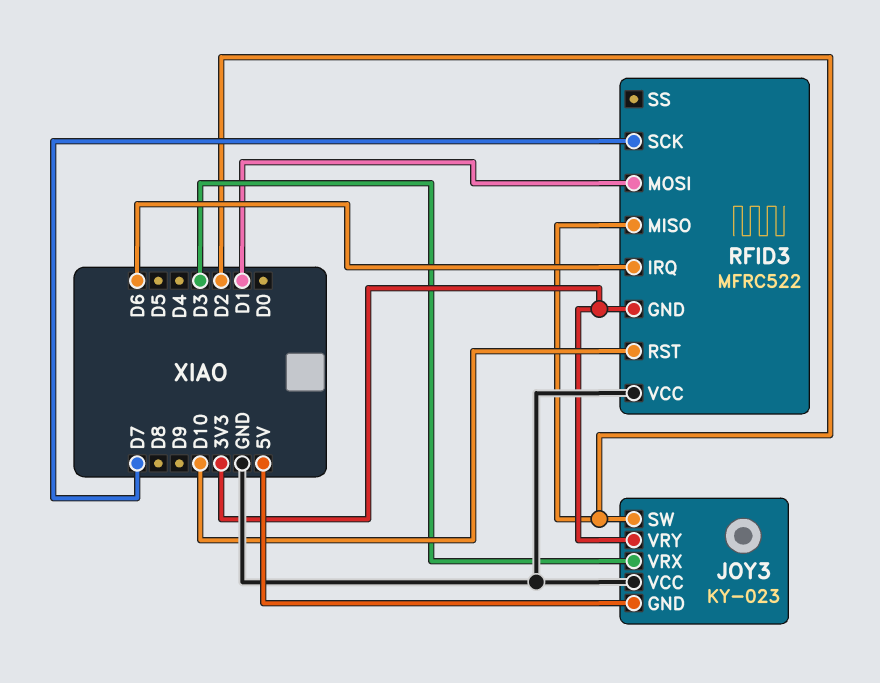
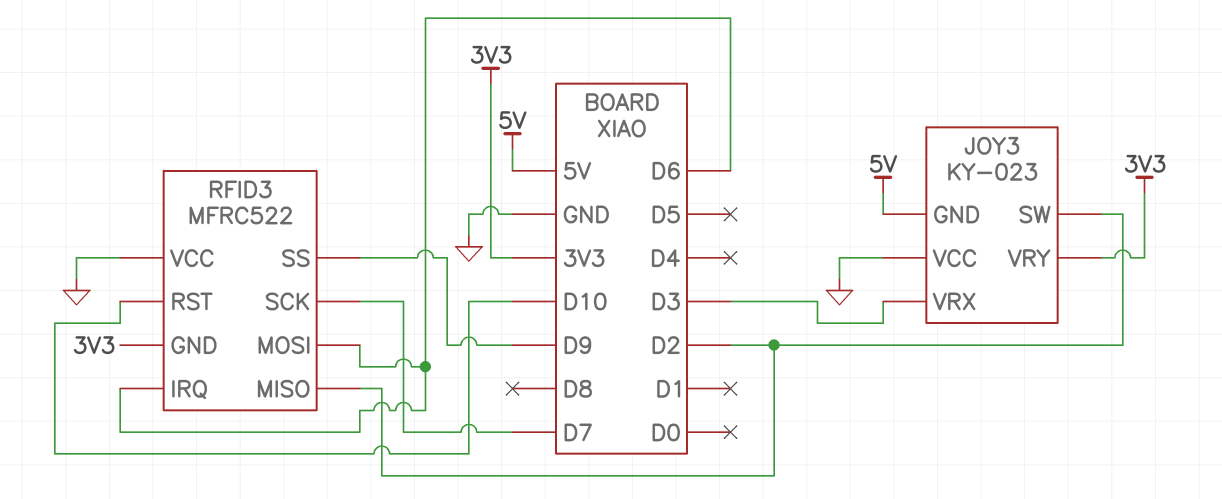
RFID3 pin MOSI: D1 -> D6
RFID3 pin SS: none -> D9

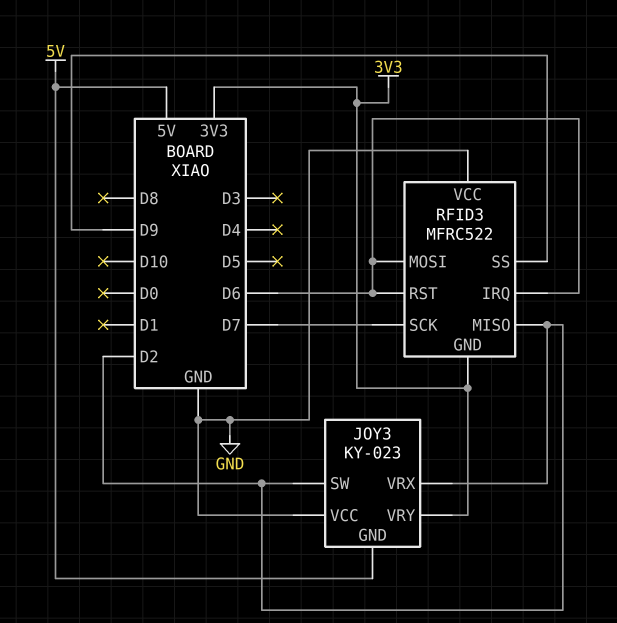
JOY3 pin VRX: D3 -> D2
RFID3 pin RST: D10 -> D6

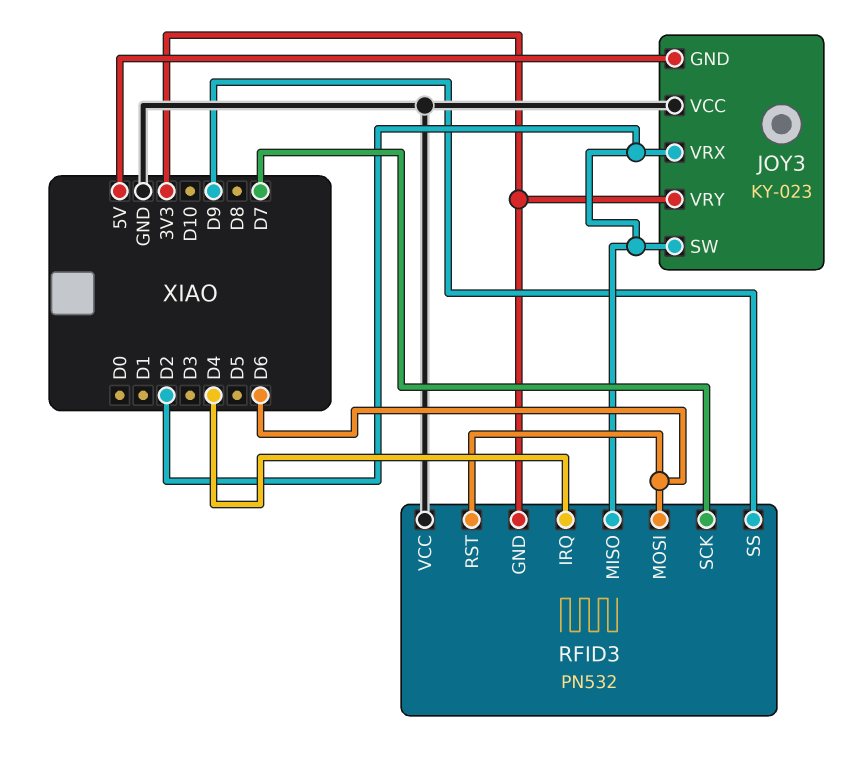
RFID3: MFRC522 -> PN532
RFID3 pin IRQ: D6 -> D4

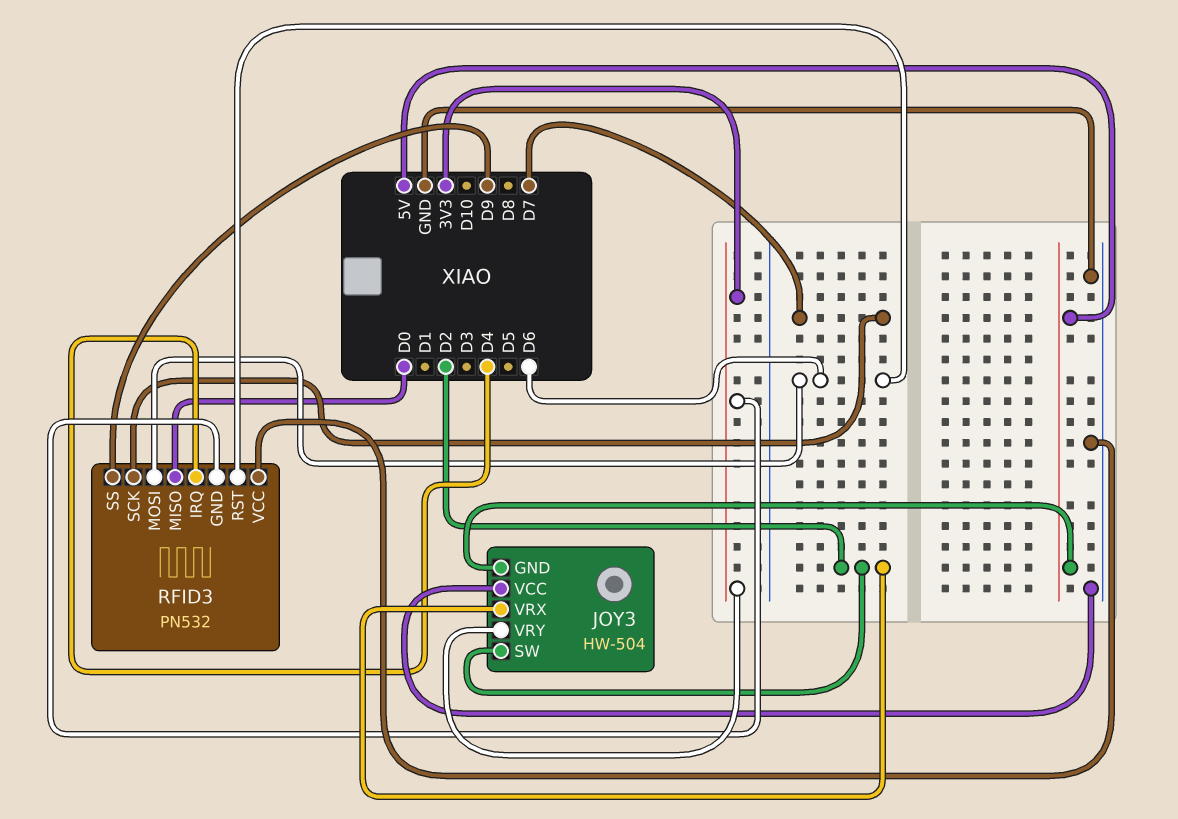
JOY3: KY-023 -> HW-504
RFID3 pin MISO: D2 -> D0

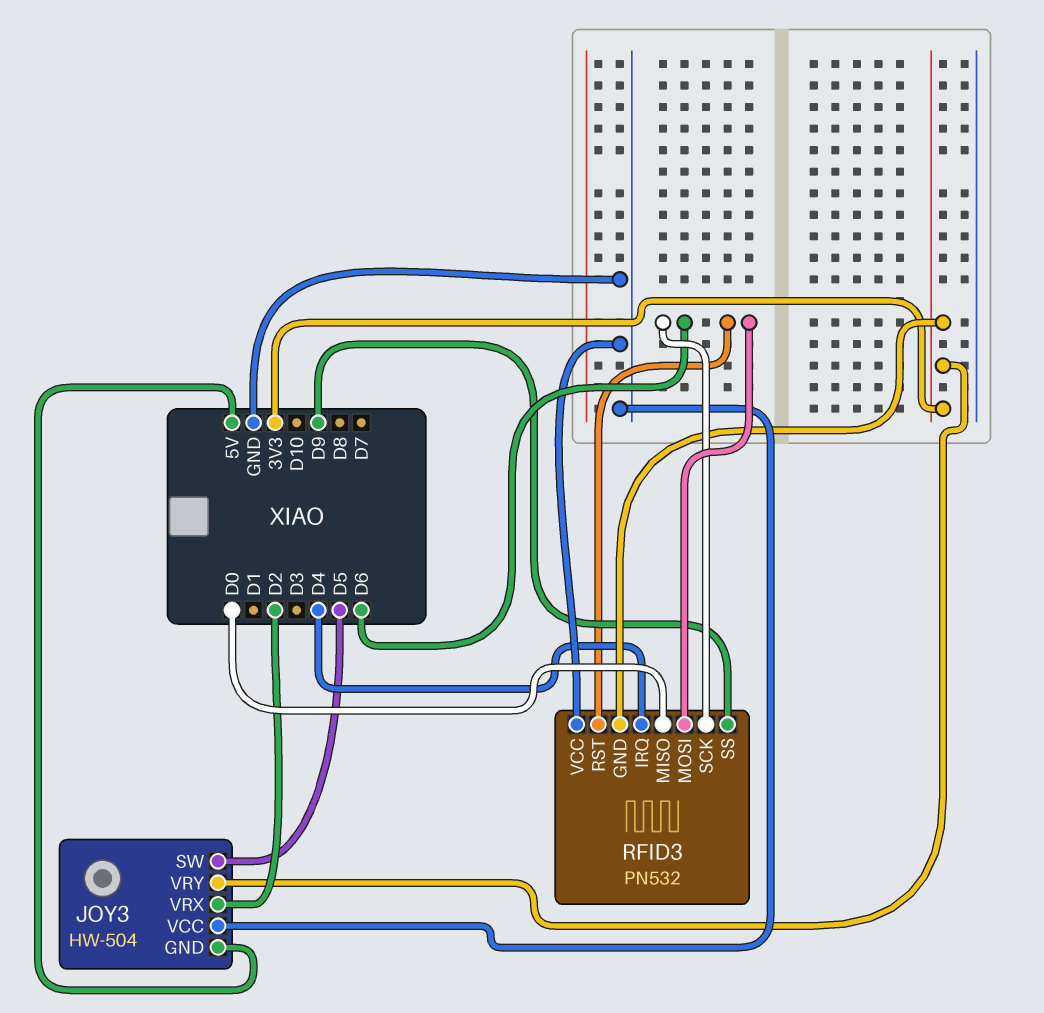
JOY3 pin SW: D2 -> D5
RFID3 pin SCK: D7 -> D6

